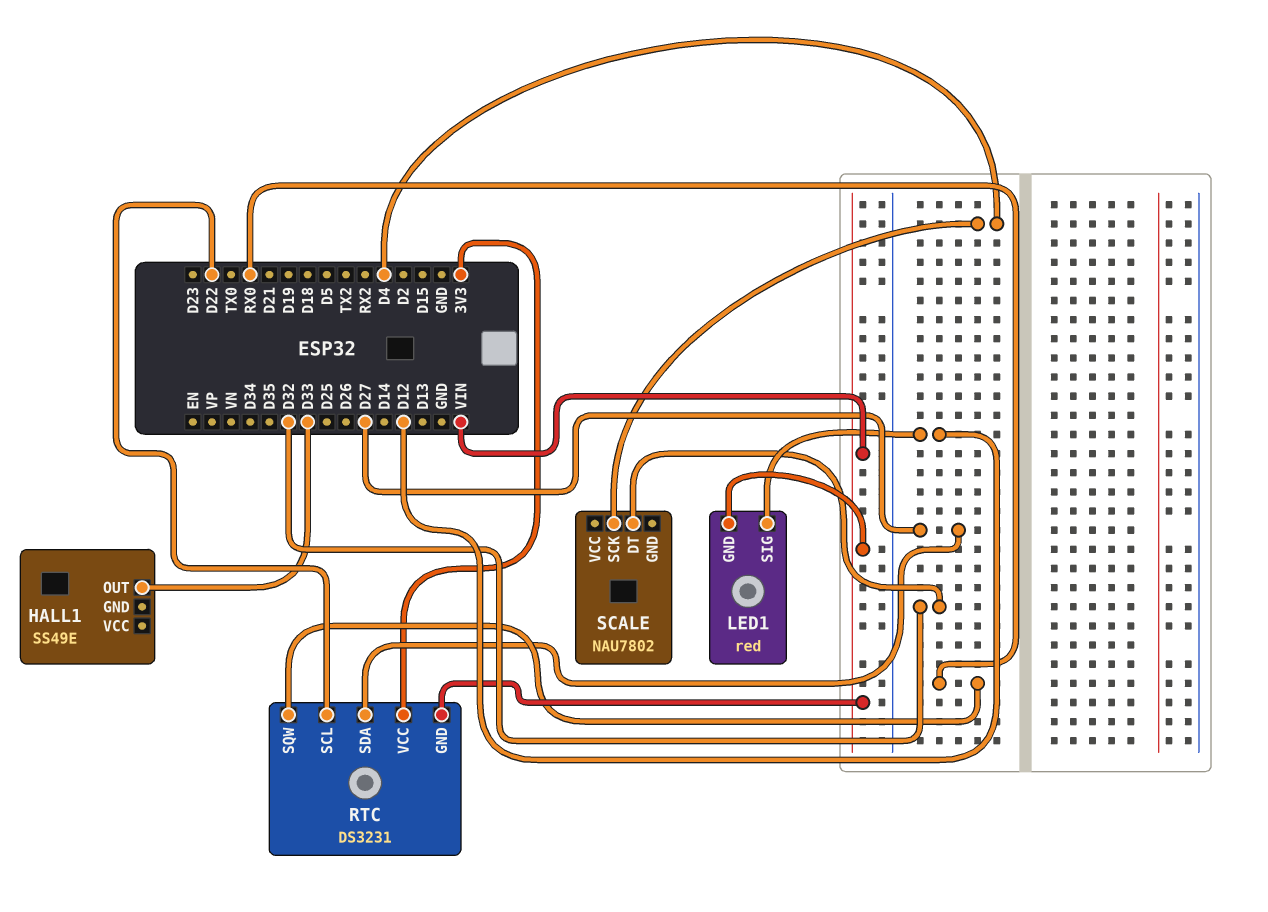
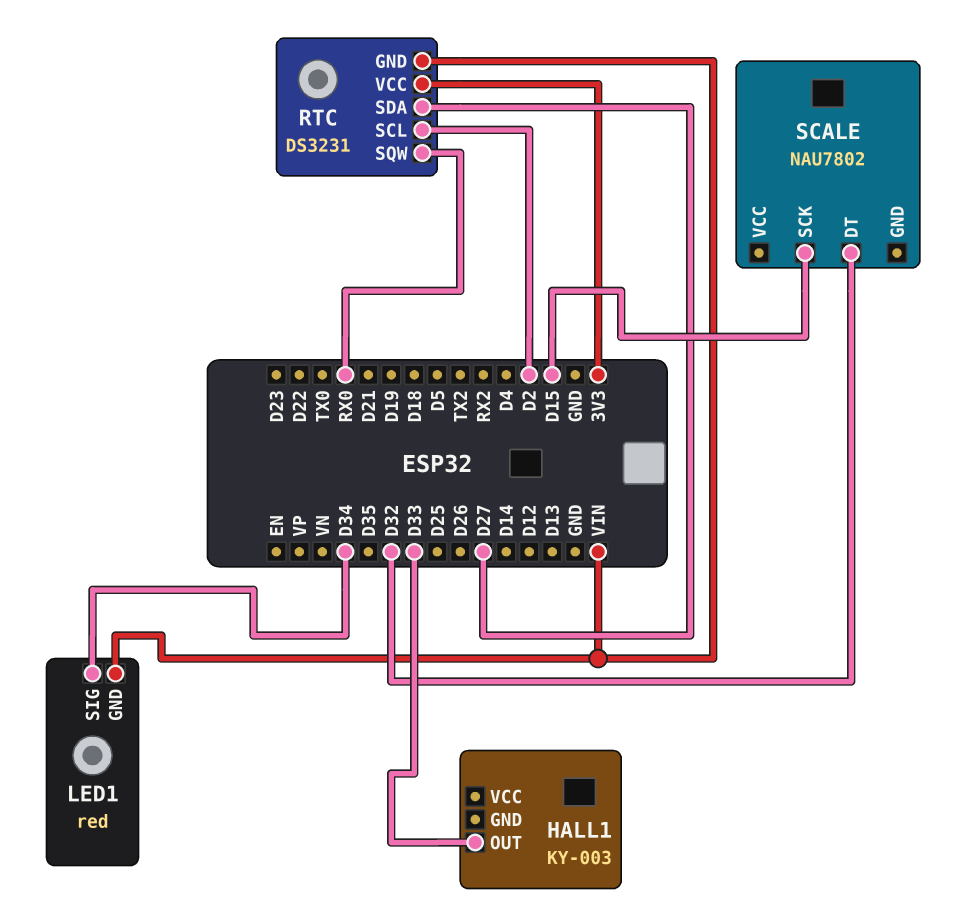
HALL1: SS49E -> KY-003
LED1 pin SIG: D12 -> D34
RTC pin SCL: D22 -> D2
SCALE pin SCK: D4 -> D15

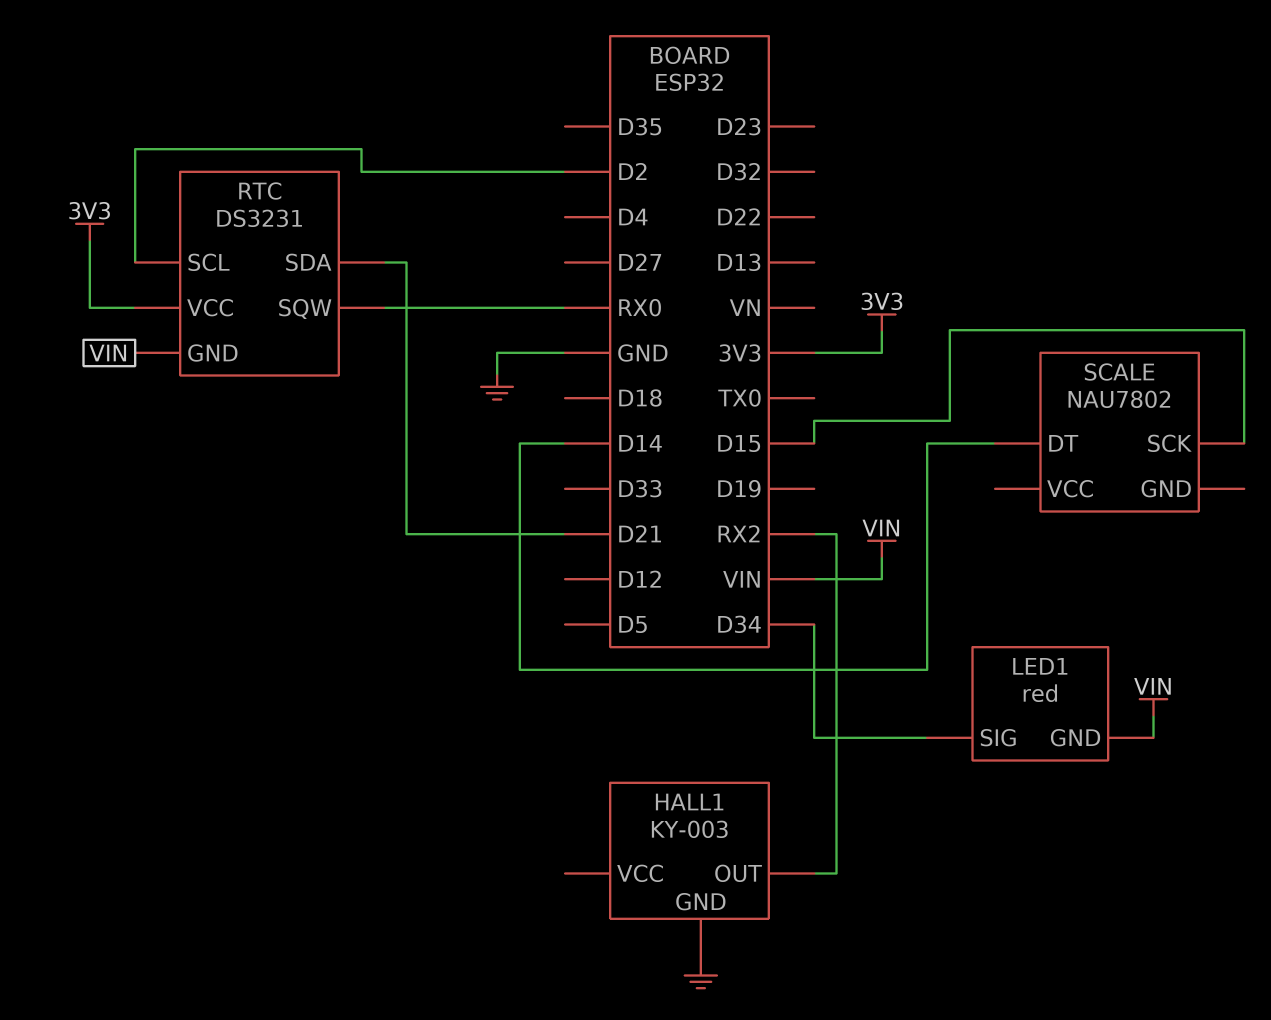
HALL1 pin GND: none -> GND
HALL1 pin OUT: D33 -> RX2
RTC pin SDA: D27 -> D21
SCALE pin DT: D32 -> D14

